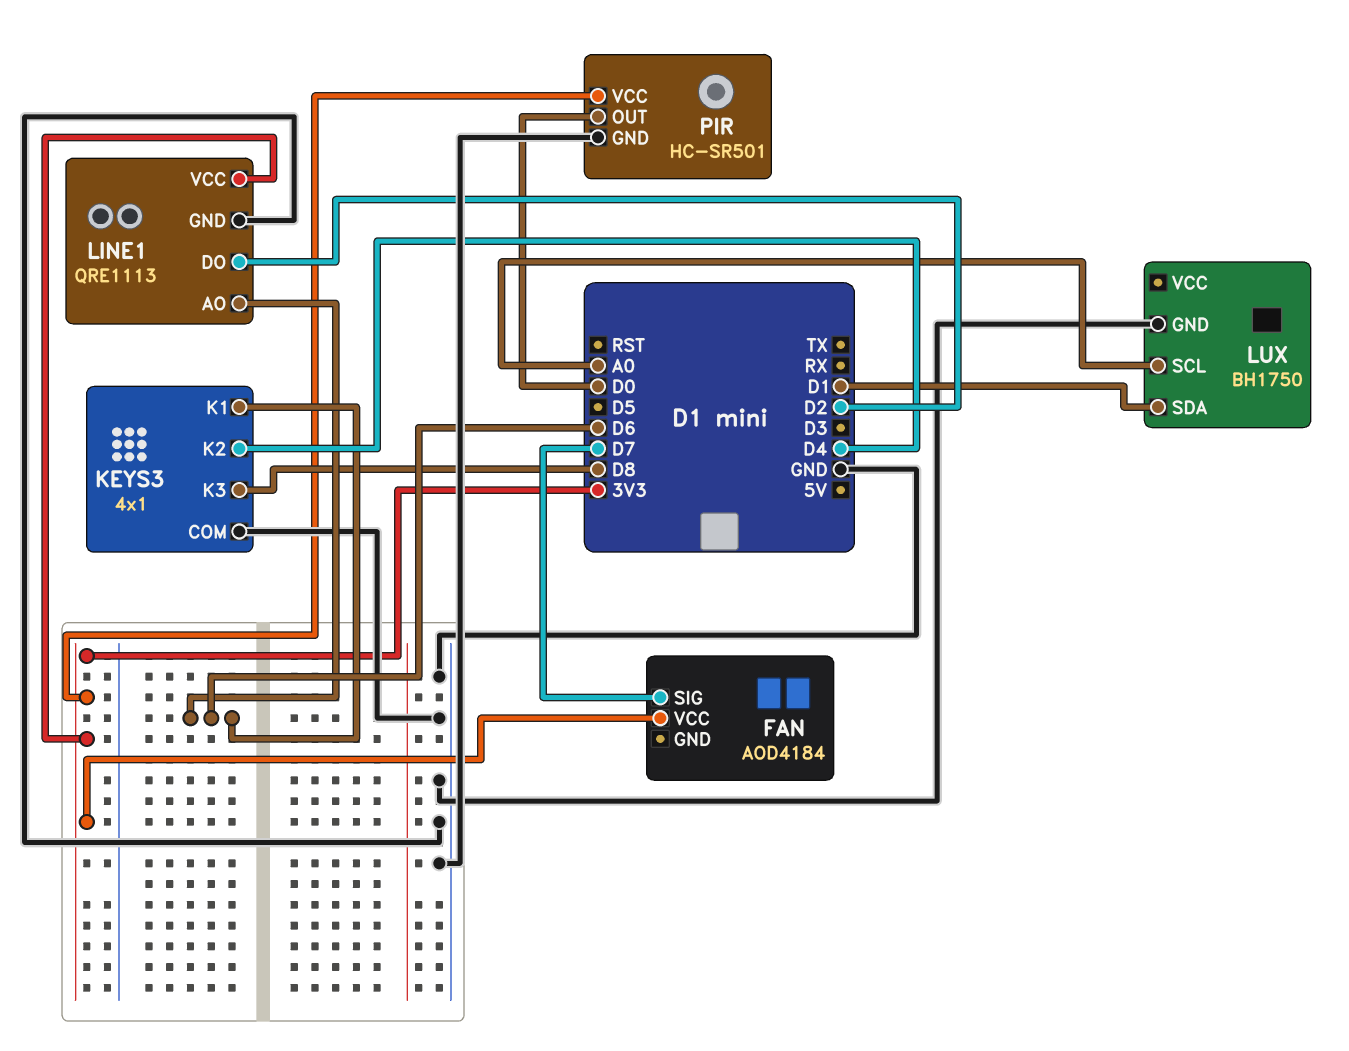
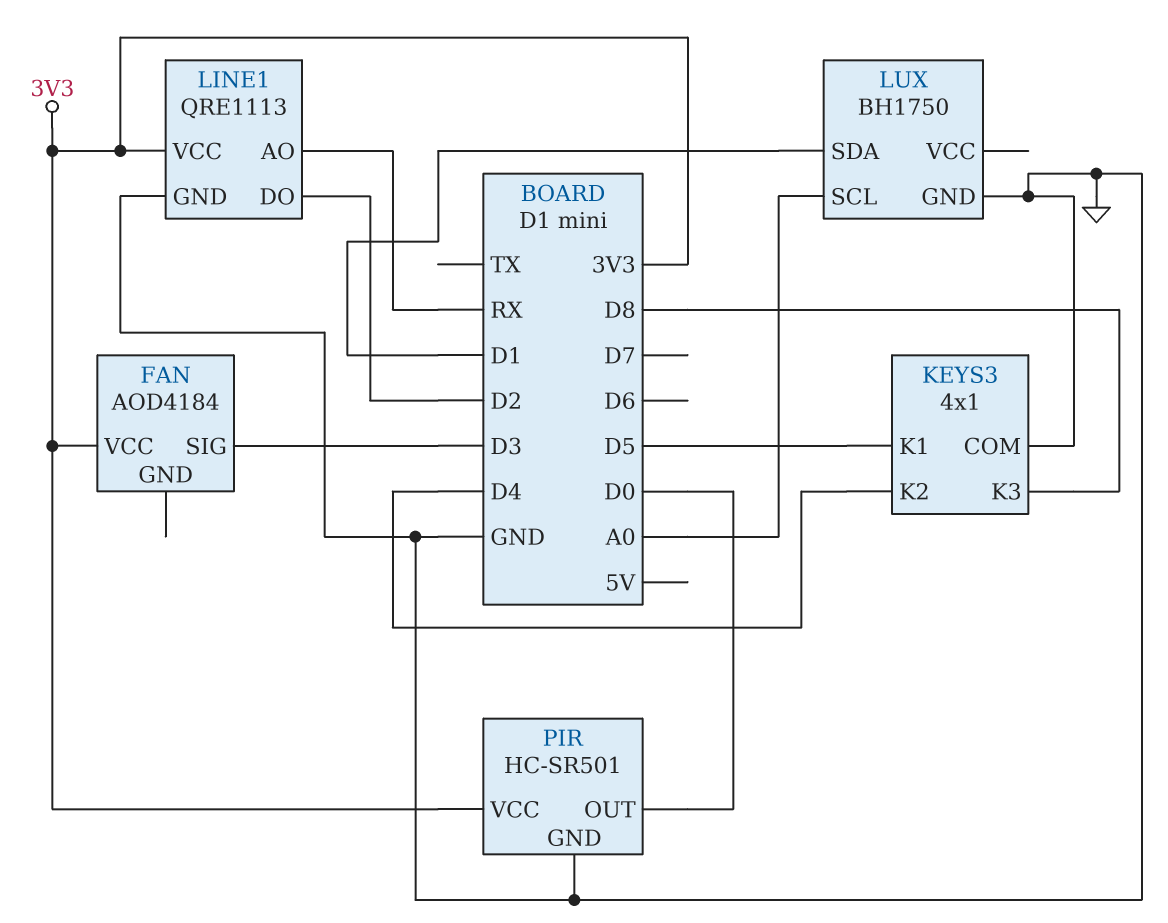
FAN pin SIG: D7 -> D3
KEYS3 pin K1: D6 -> D5
LINE1 pin AO: D6 -> RX

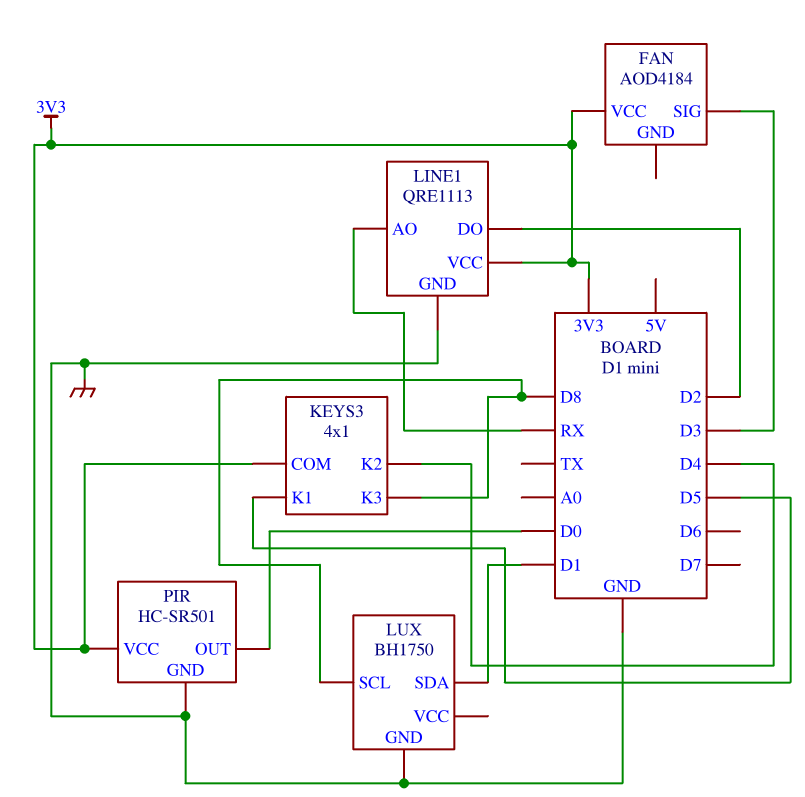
KEYS3 pin COM: GND -> 3V3
LUX pin SCL: A0 -> D8

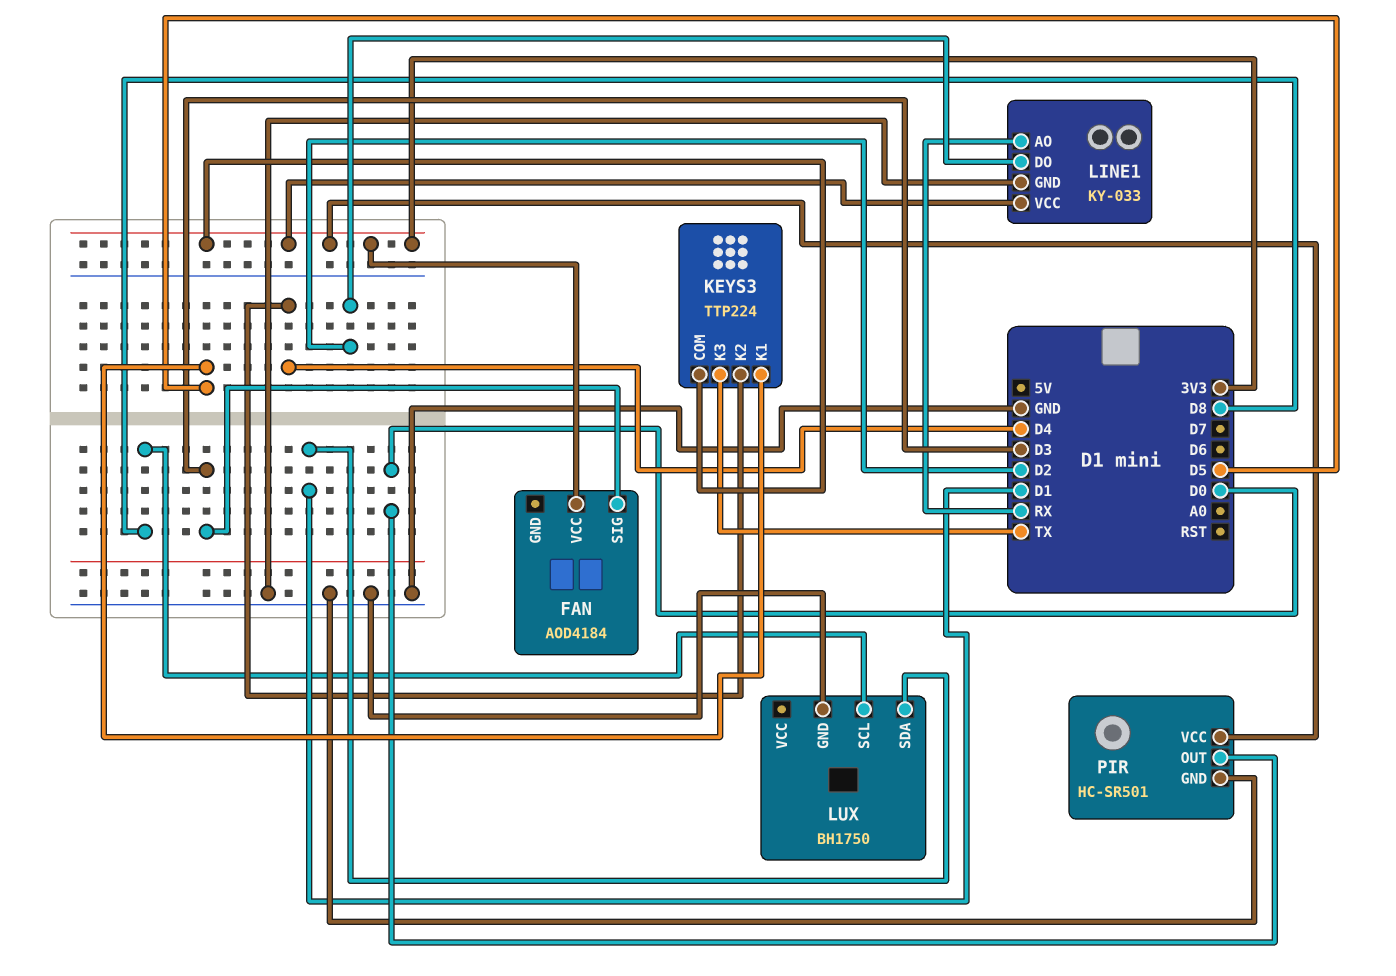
KEYS3: 4x1 -> TTP224
KEYS3 pin K3: D8 -> TX
LINE1: QRE1113 -> KY-033

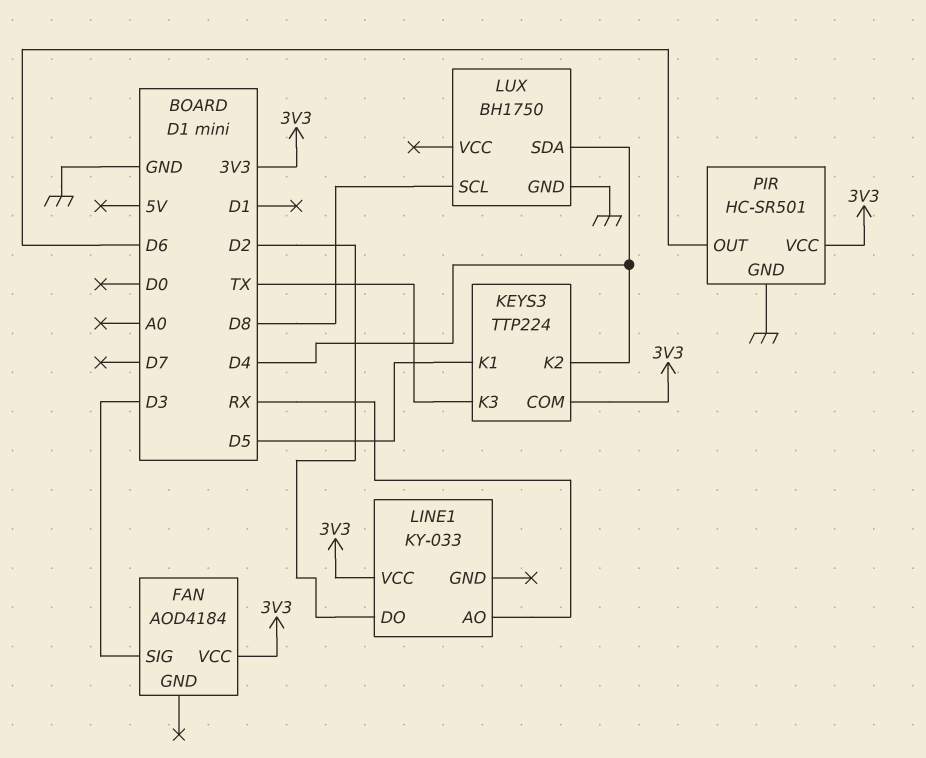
LINE1 pin GND: GND -> none
LUX pin SDA: D1 -> D4
PIR pin OUT: D0 -> D6

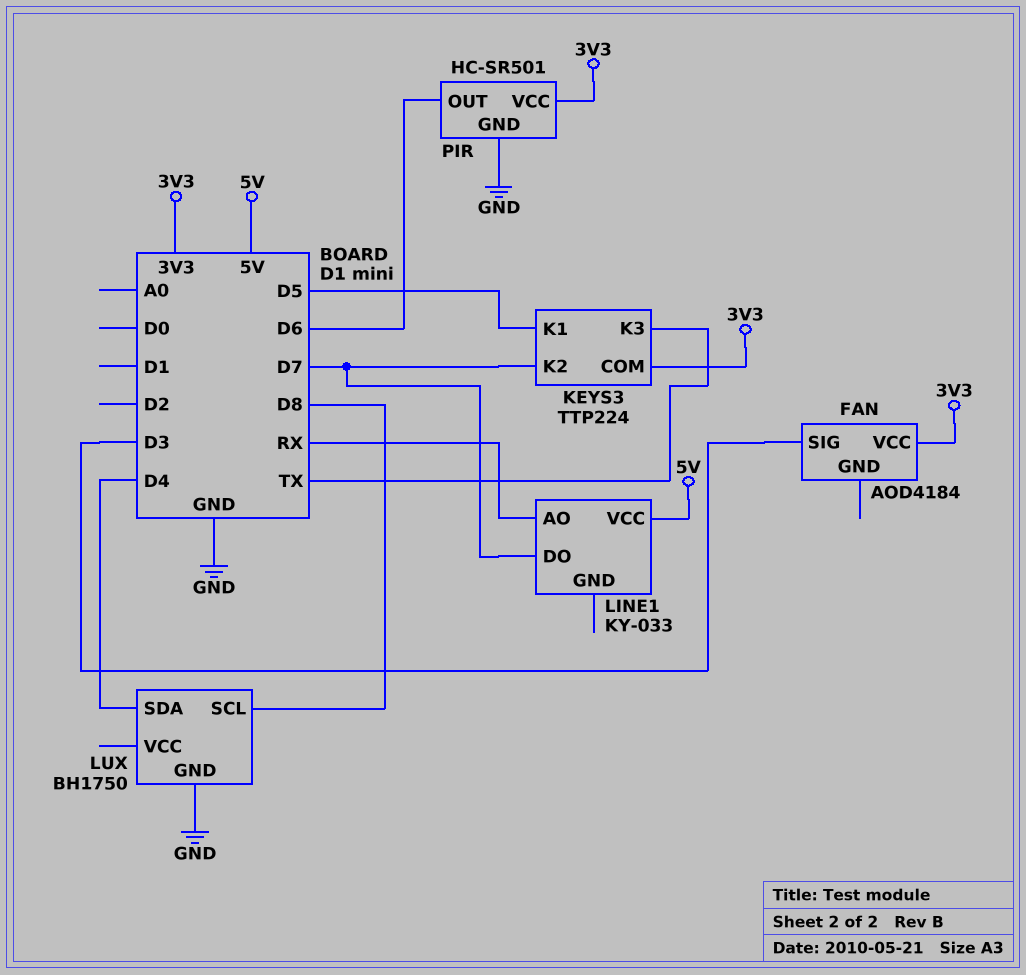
KEYS3 pin K2: D4 -> D7
LINE1 pin DO: D2 -> D7
LINE1 pin VCC: 3V3 -> 5V

